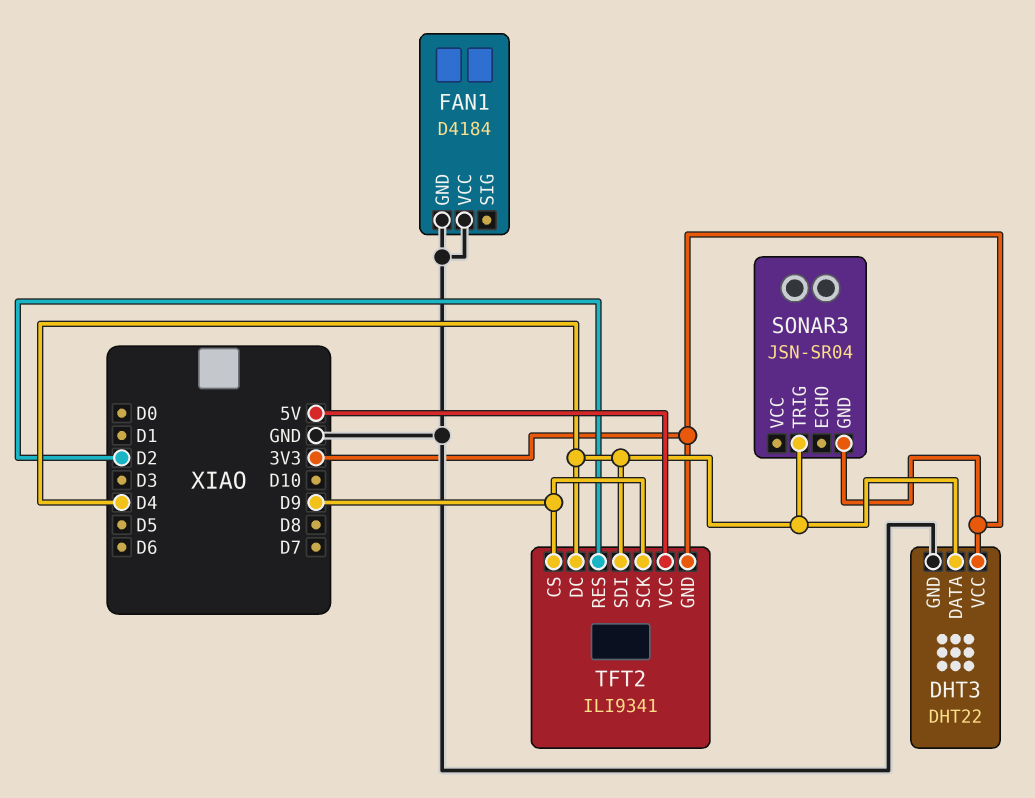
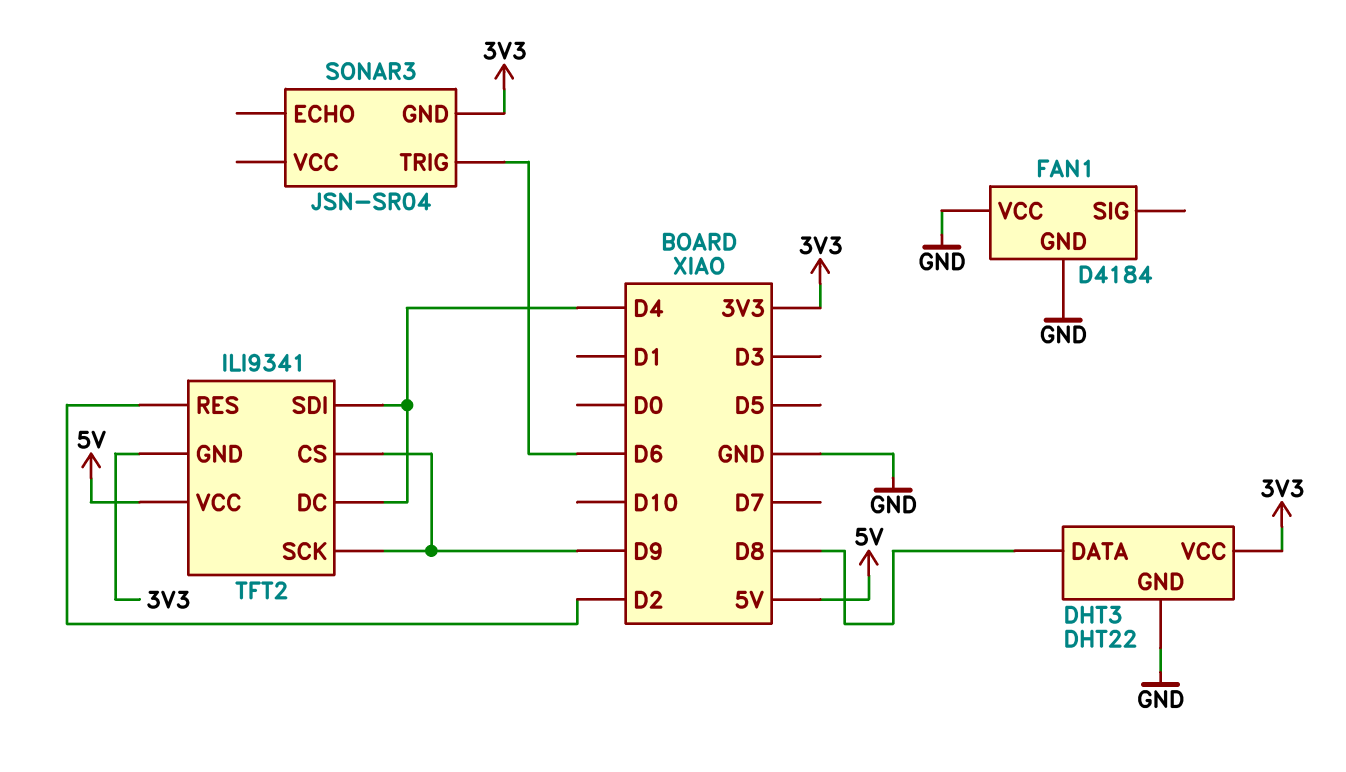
DHT3 pin DATA: D4 -> D8
SONAR3 pin TRIG: D4 -> D6

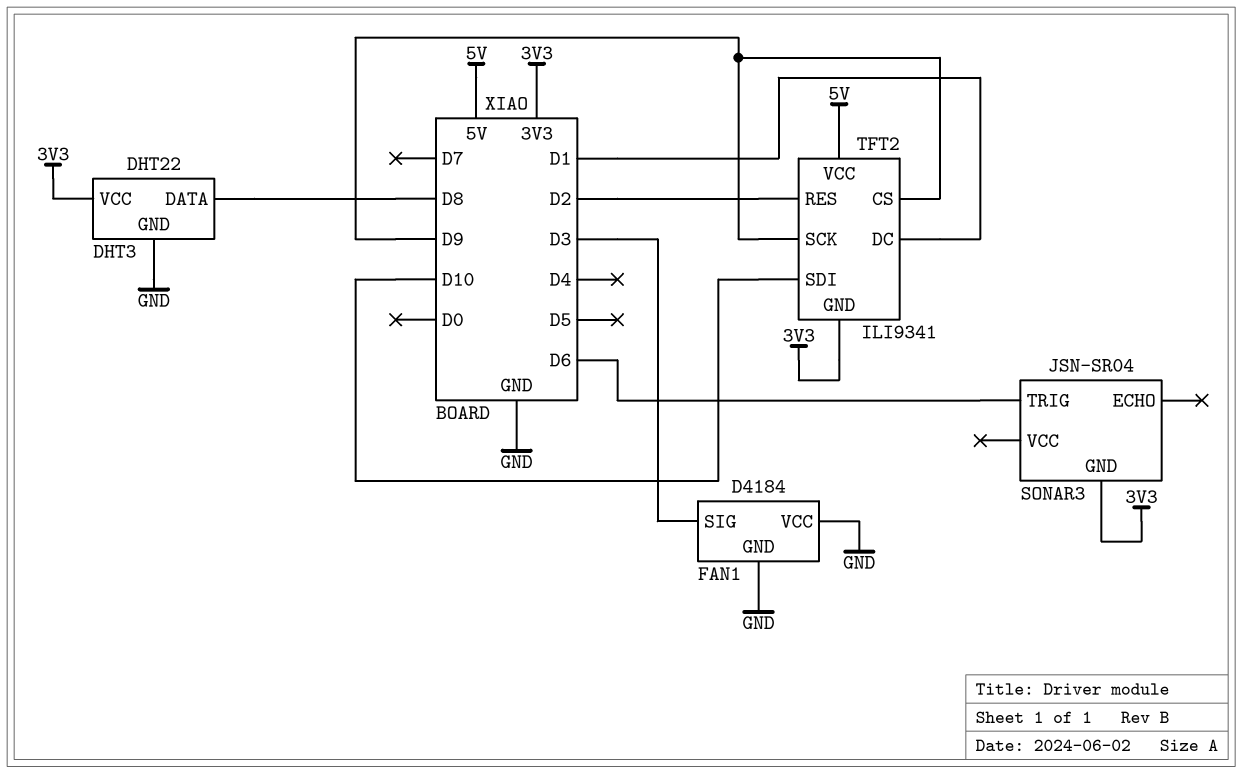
FAN1 pin SIG: none -> D3
TFT2 pin DC: D4 -> D1
TFT2 pin SDI: D4 -> D10

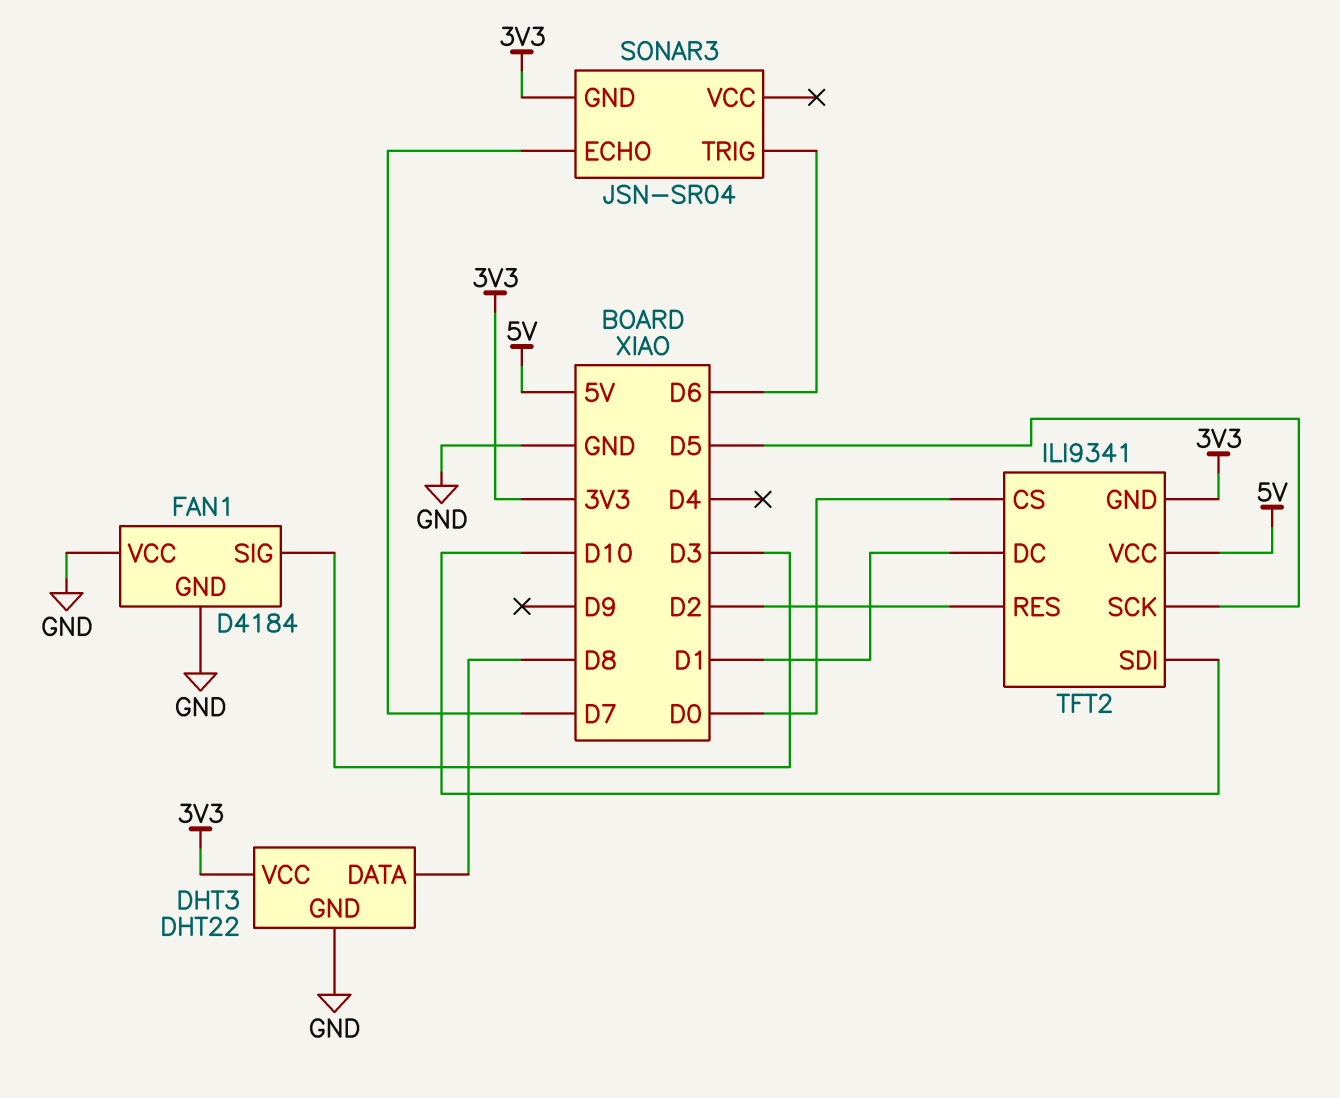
SONAR3 pin ECHO: none -> D7
TFT2 pin CS: D9 -> D0
TFT2 pin SCK: D9 -> D5

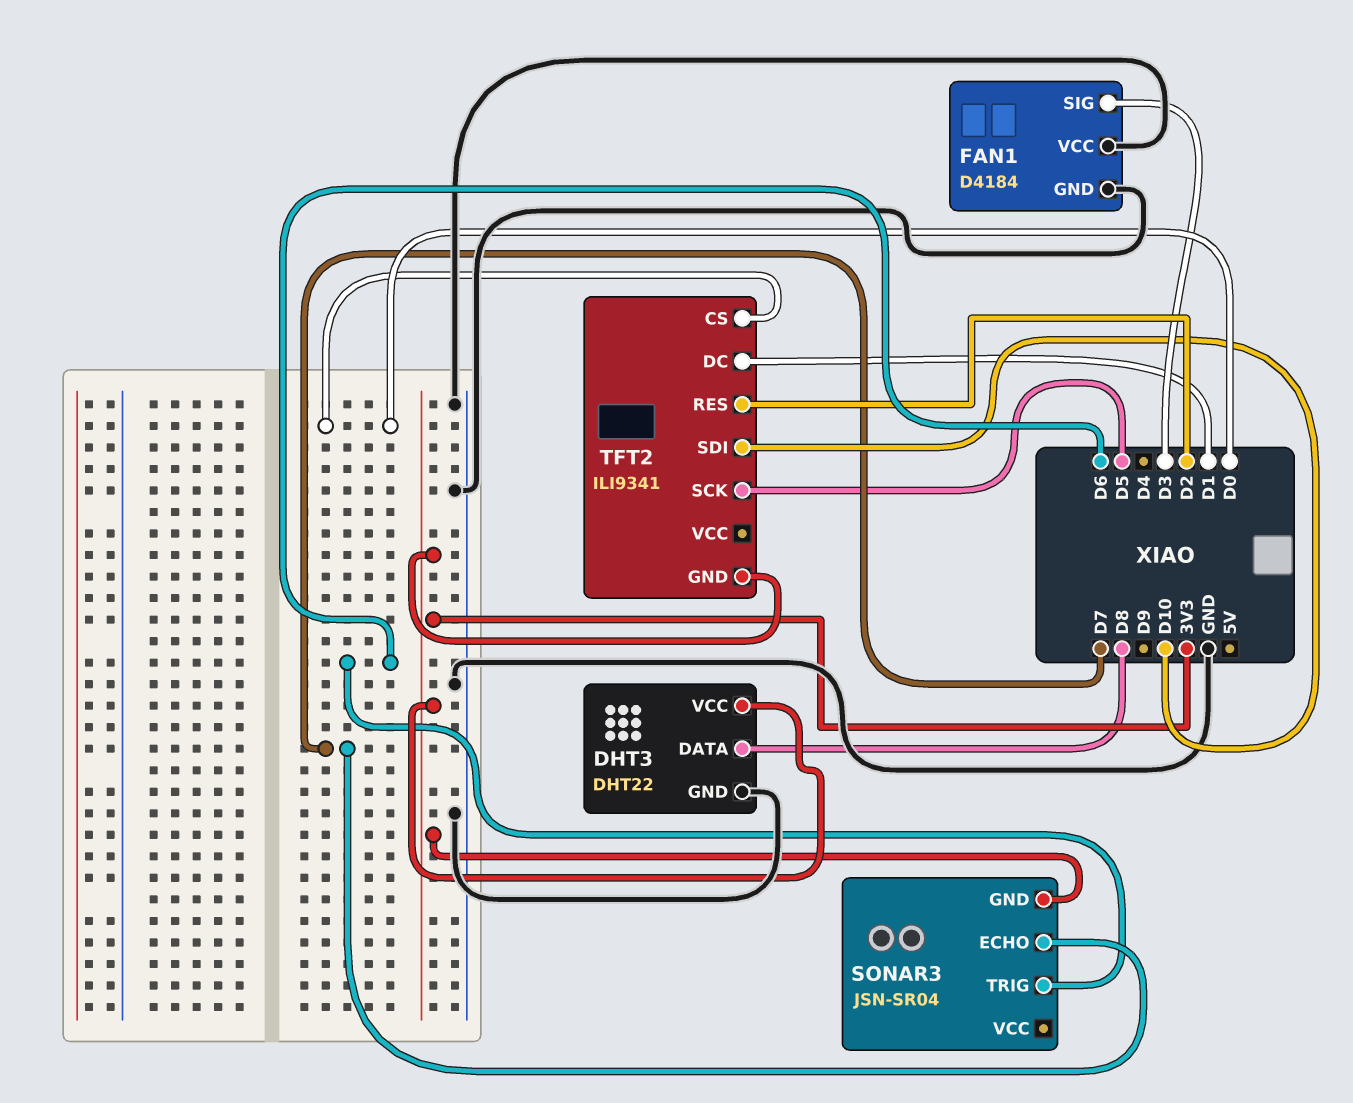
TFT2 pin VCC: 5V -> none

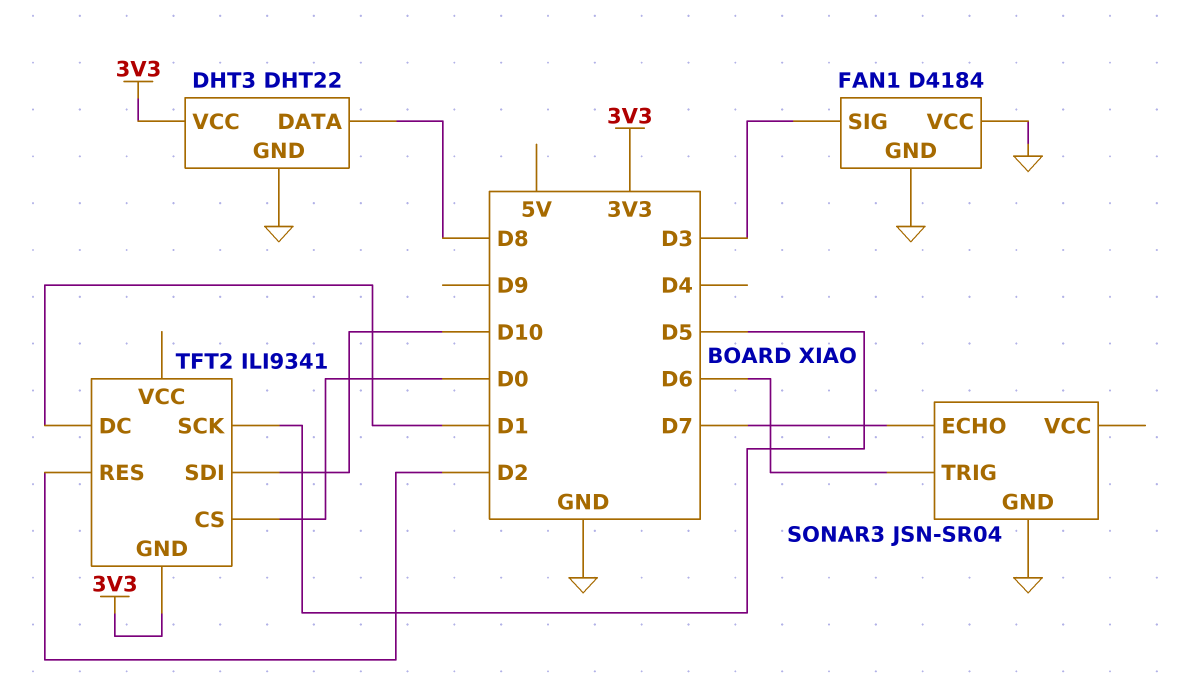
SONAR3 pin GND: 3V3 -> GND

